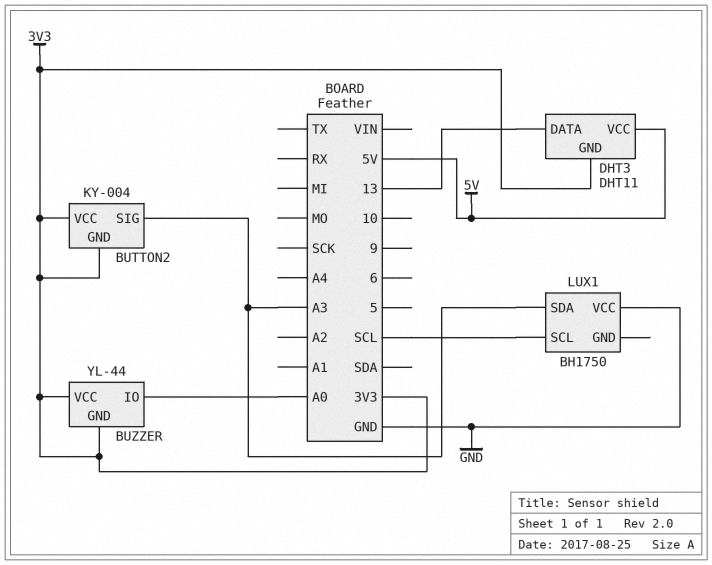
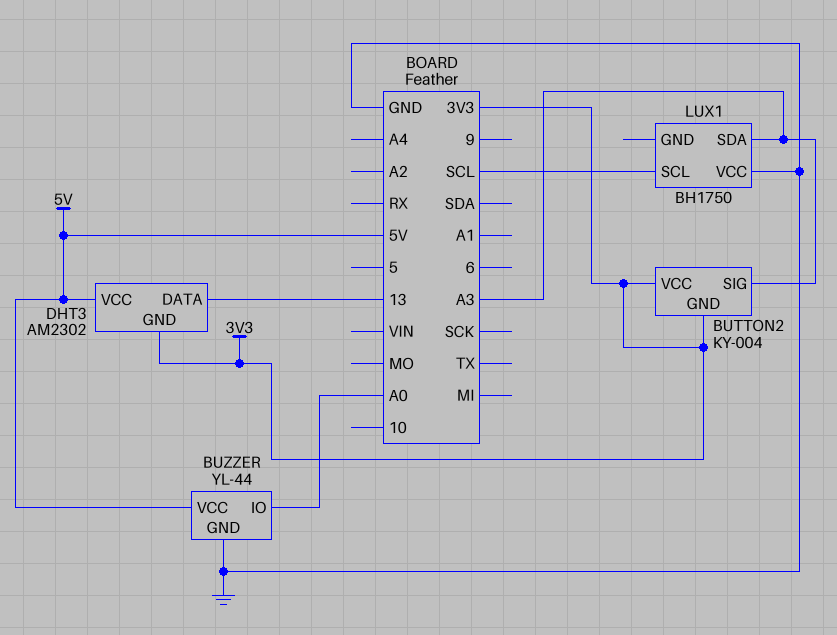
BUZZER pin GND: 3V3 -> GND
BUZZER pin VCC: 3V3 -> 5V
DHT3: DHT11 -> AM2302

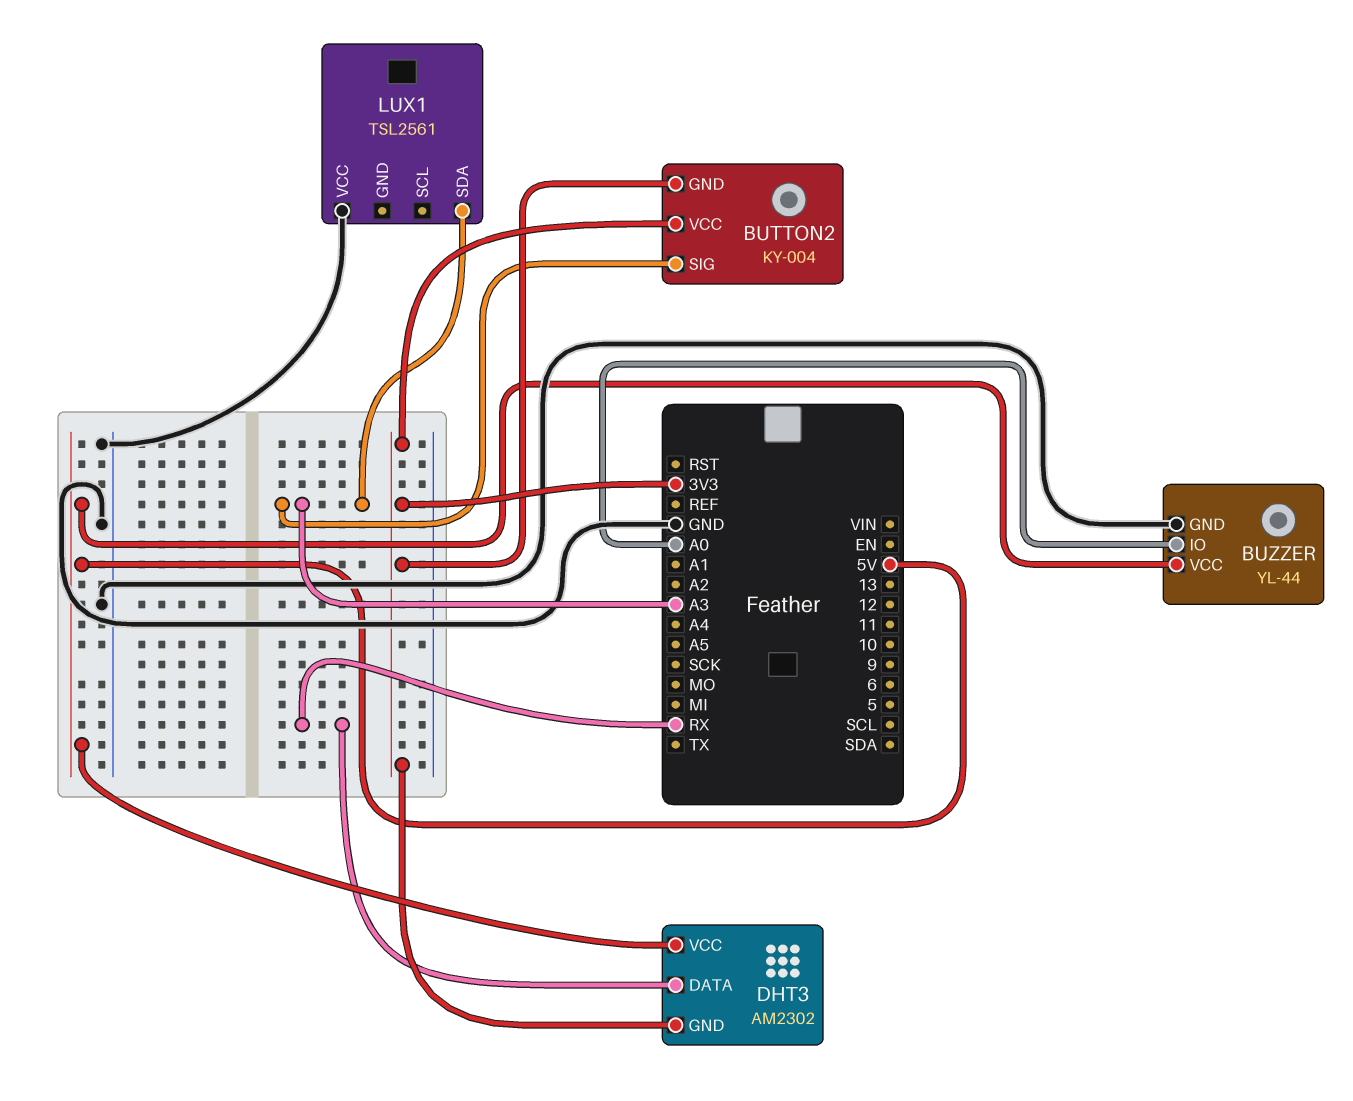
DHT3 pin DATA: 13 -> RX
LUX1: BH1750 -> TSL2561
LUX1 pin SCL: SCL -> none

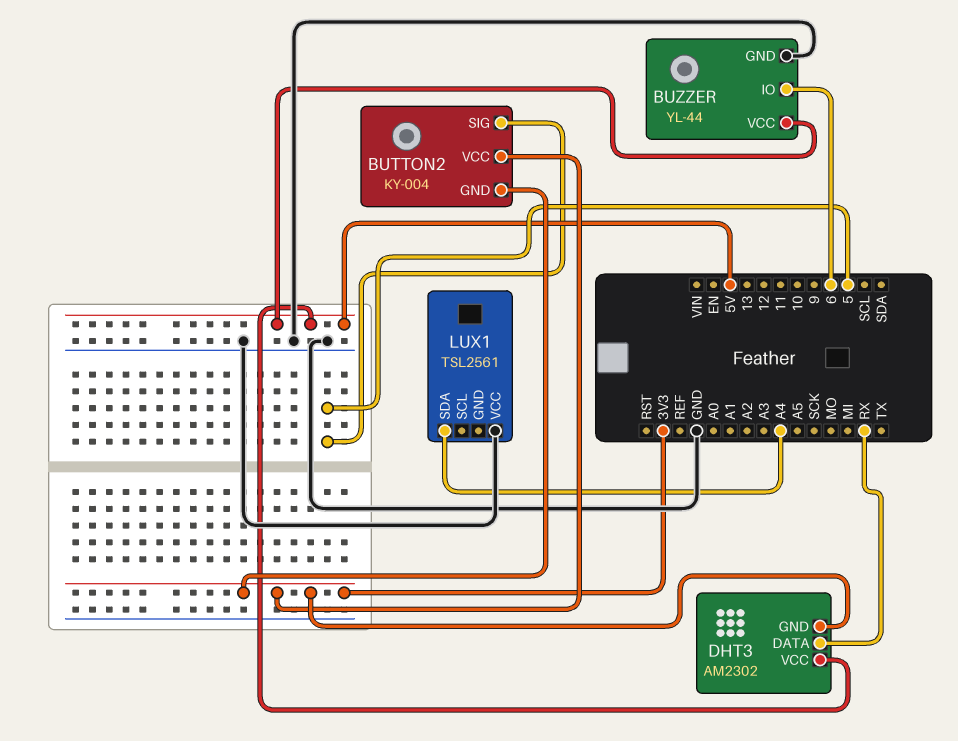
BUTTON2 pin SIG: A3 -> 5
BUZZER pin IO: A0 -> 6
LUX1 pin SDA: A3 -> A4

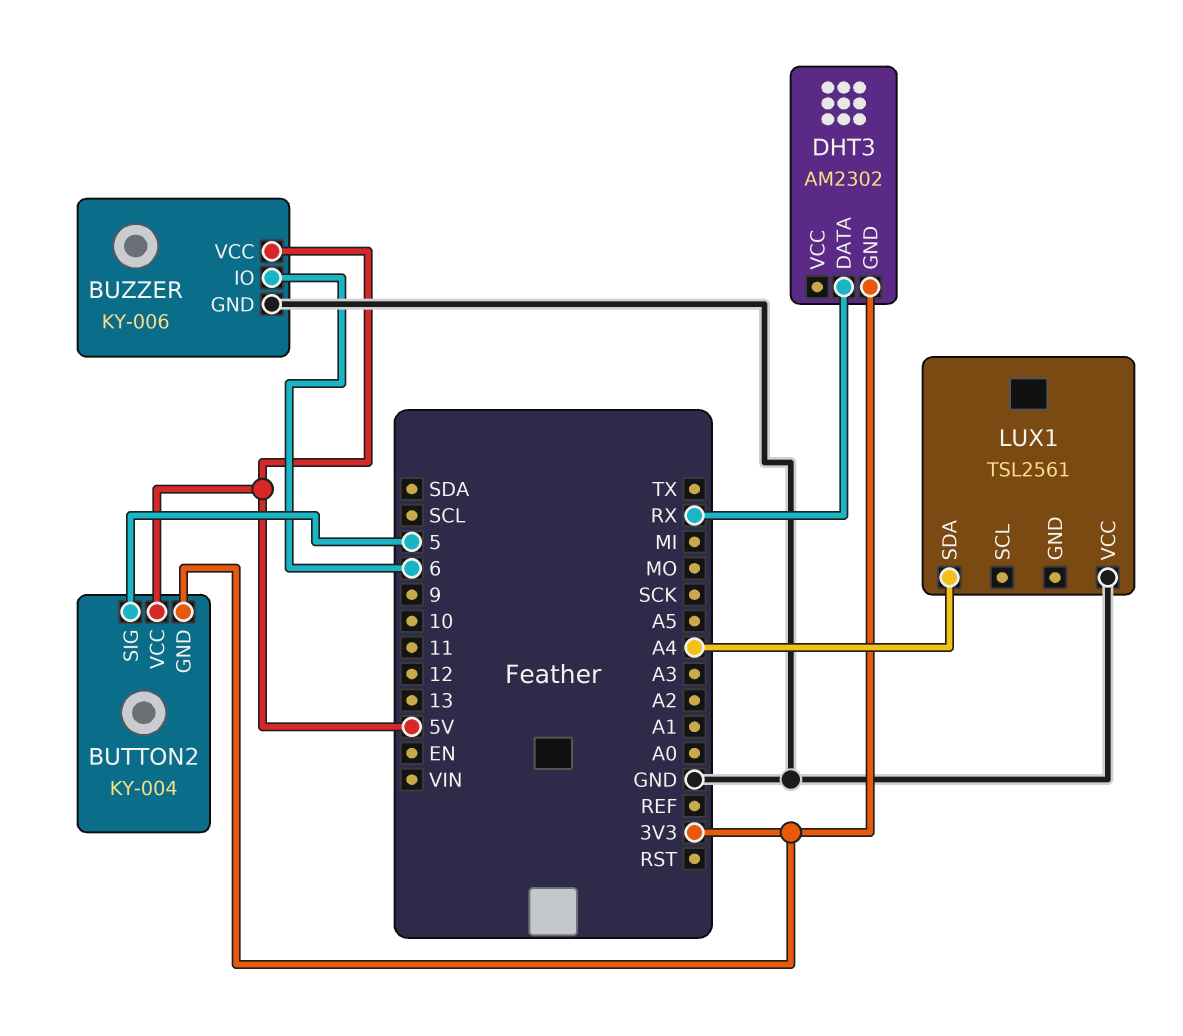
BUTTON2 pin VCC: 3V3 -> 5V
BUZZER: YL-44 -> KY-006
DHT3 pin VCC: 5V -> none

